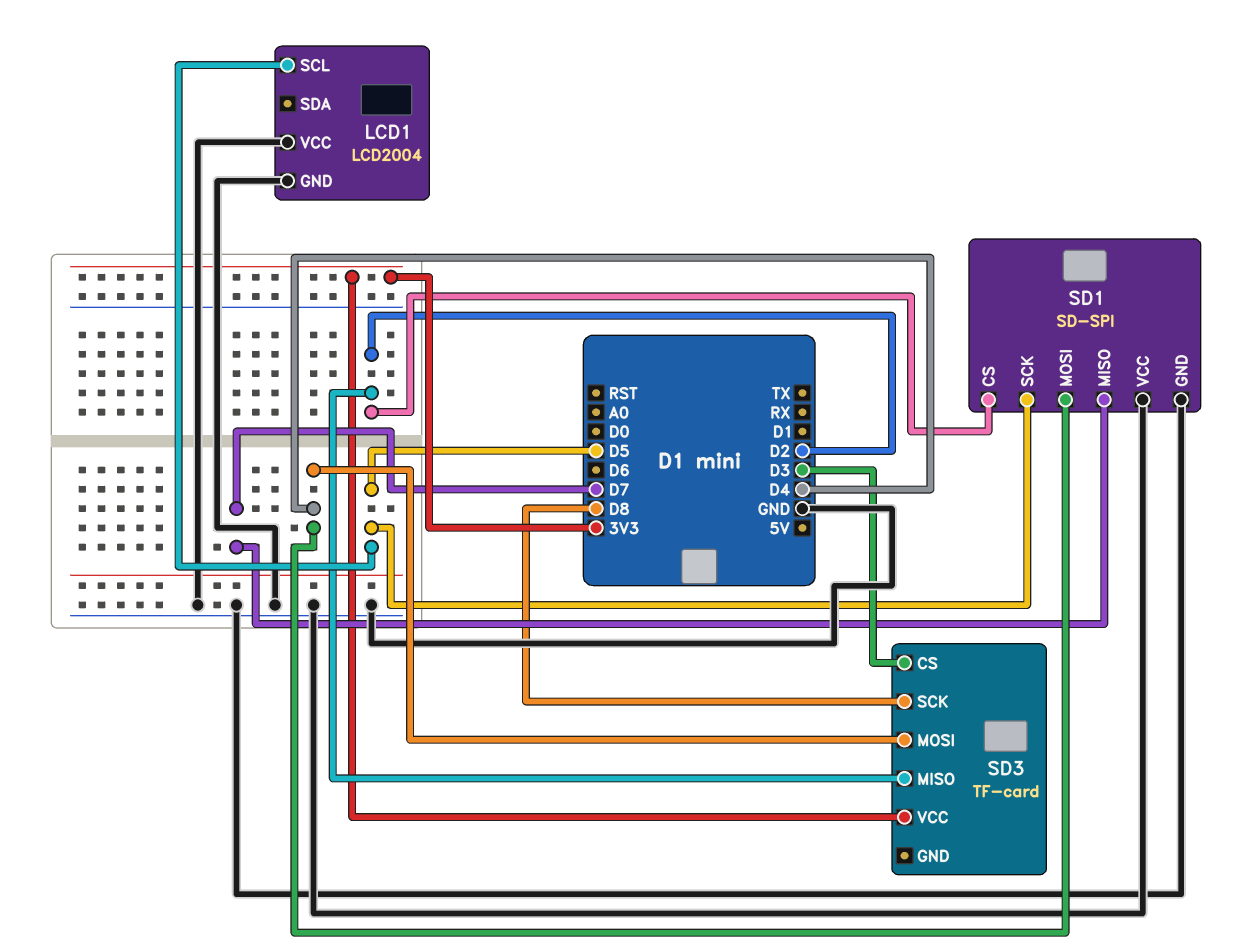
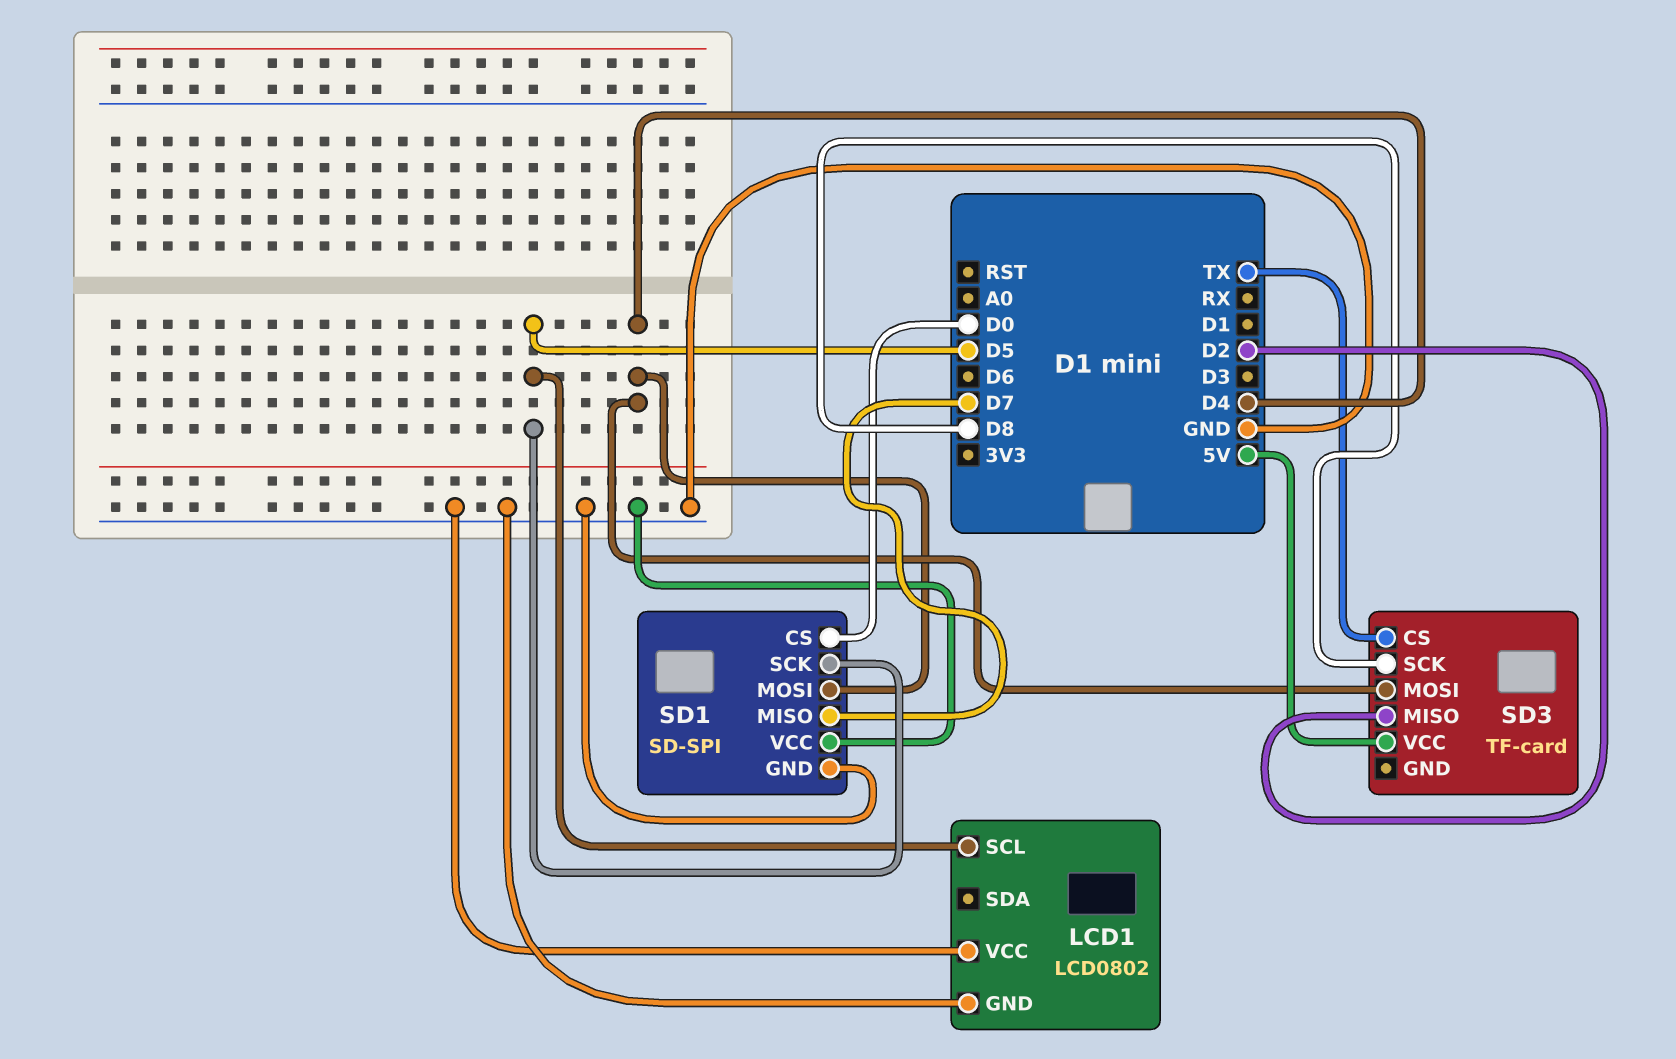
LCD1: LCD2004 -> LCD0802
SD1 pin CS: D2 -> D0
SD3 pin CS: D3 -> TX
SD3 pin VCC: 3V3 -> 5V

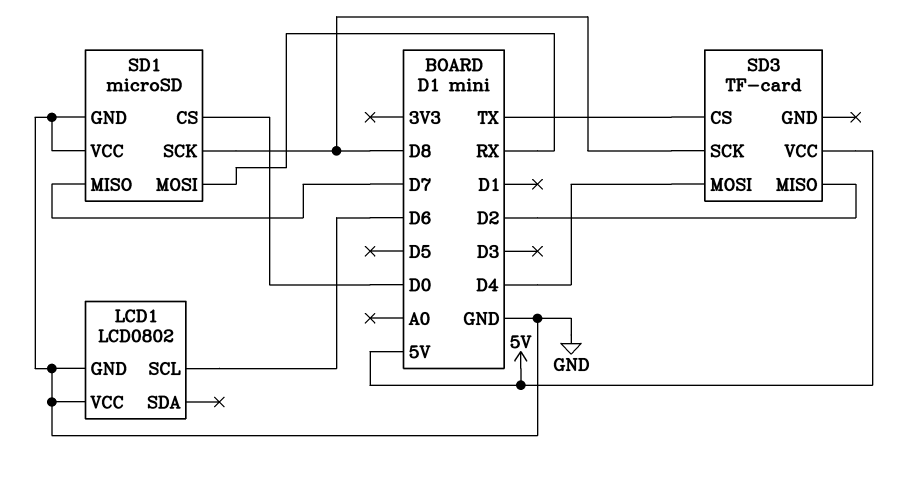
LCD1 pin SCL: D5 -> D6
SD1: SD-SPI -> microSD
SD1 pin MOSI: D4 -> RX
SD1 pin SCK: D5 -> D8

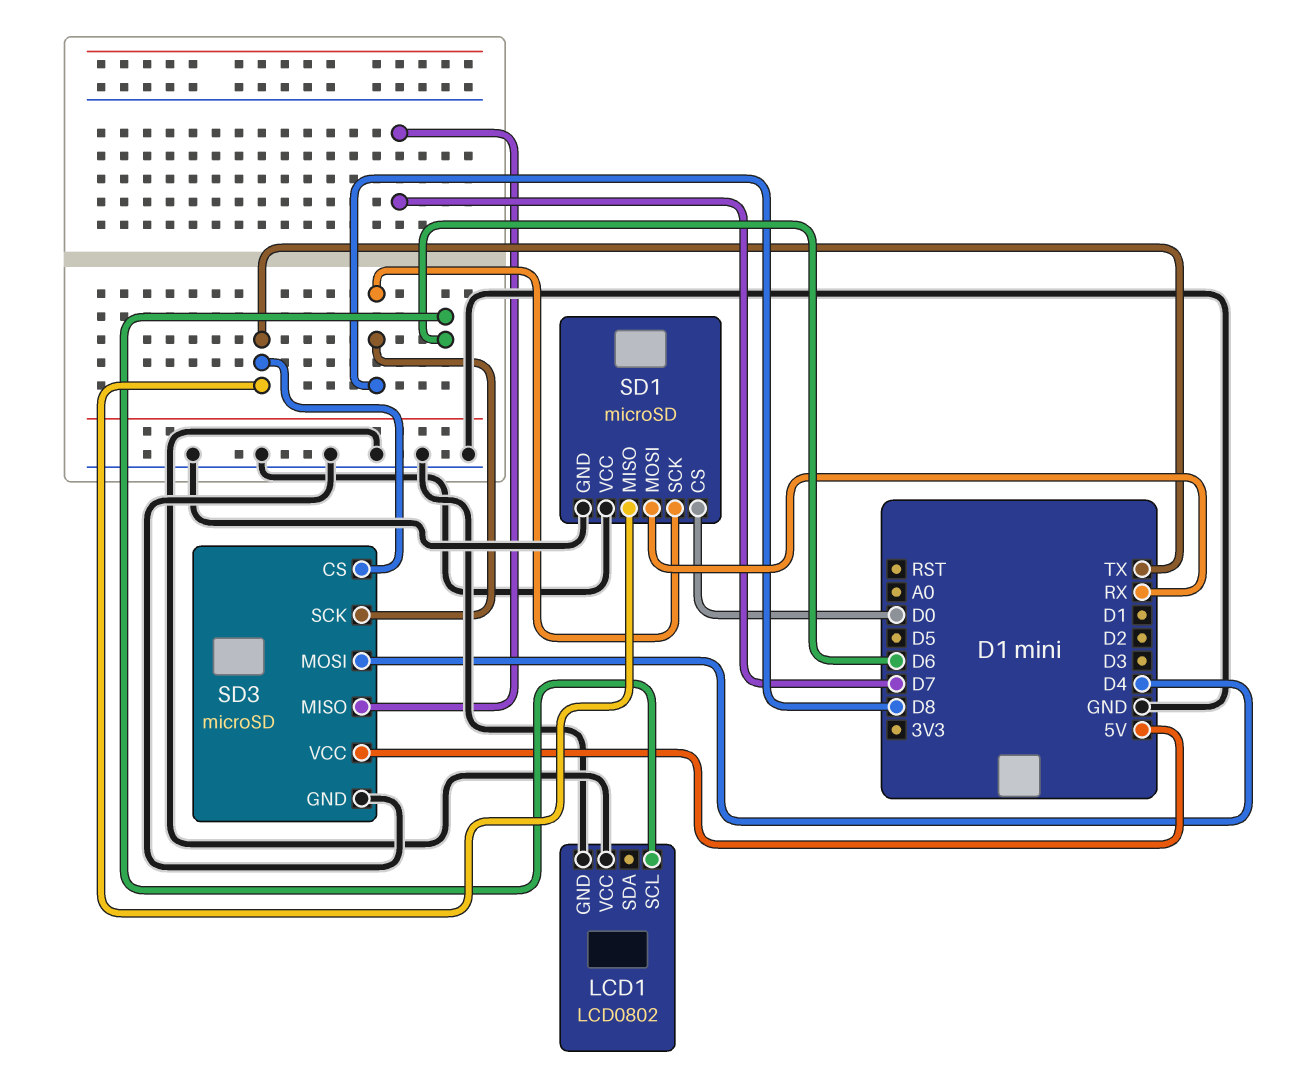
SD1 pin MISO: D7 -> TX
SD3: TF-card -> microSD
SD3 pin GND: none -> GND
SD3 pin MISO: D2 -> D7

